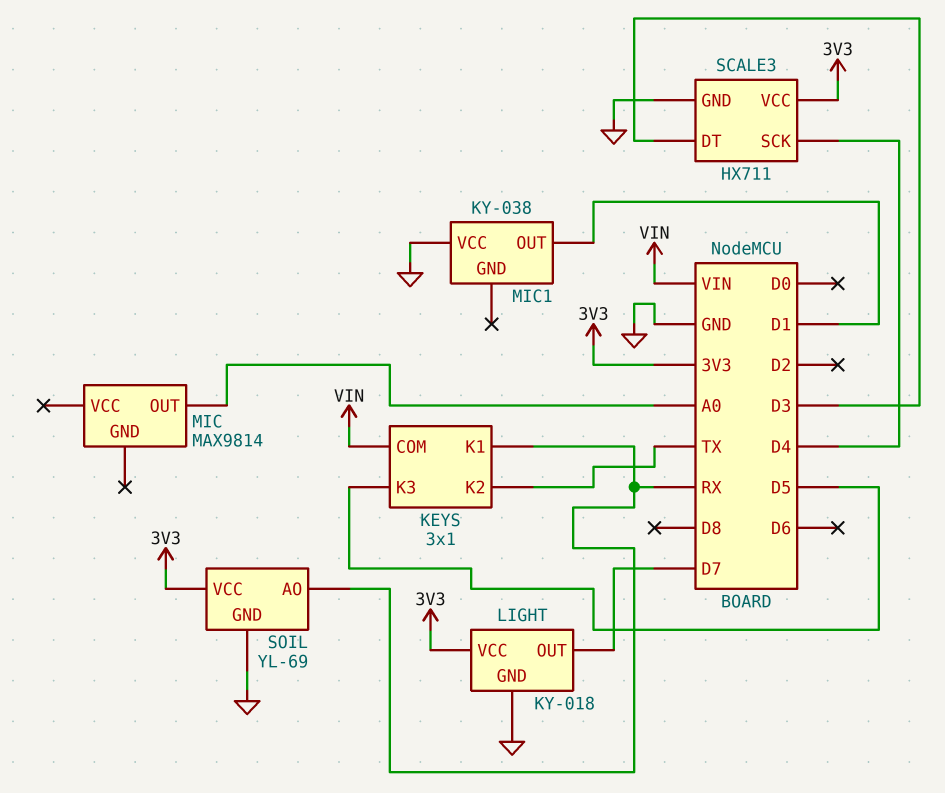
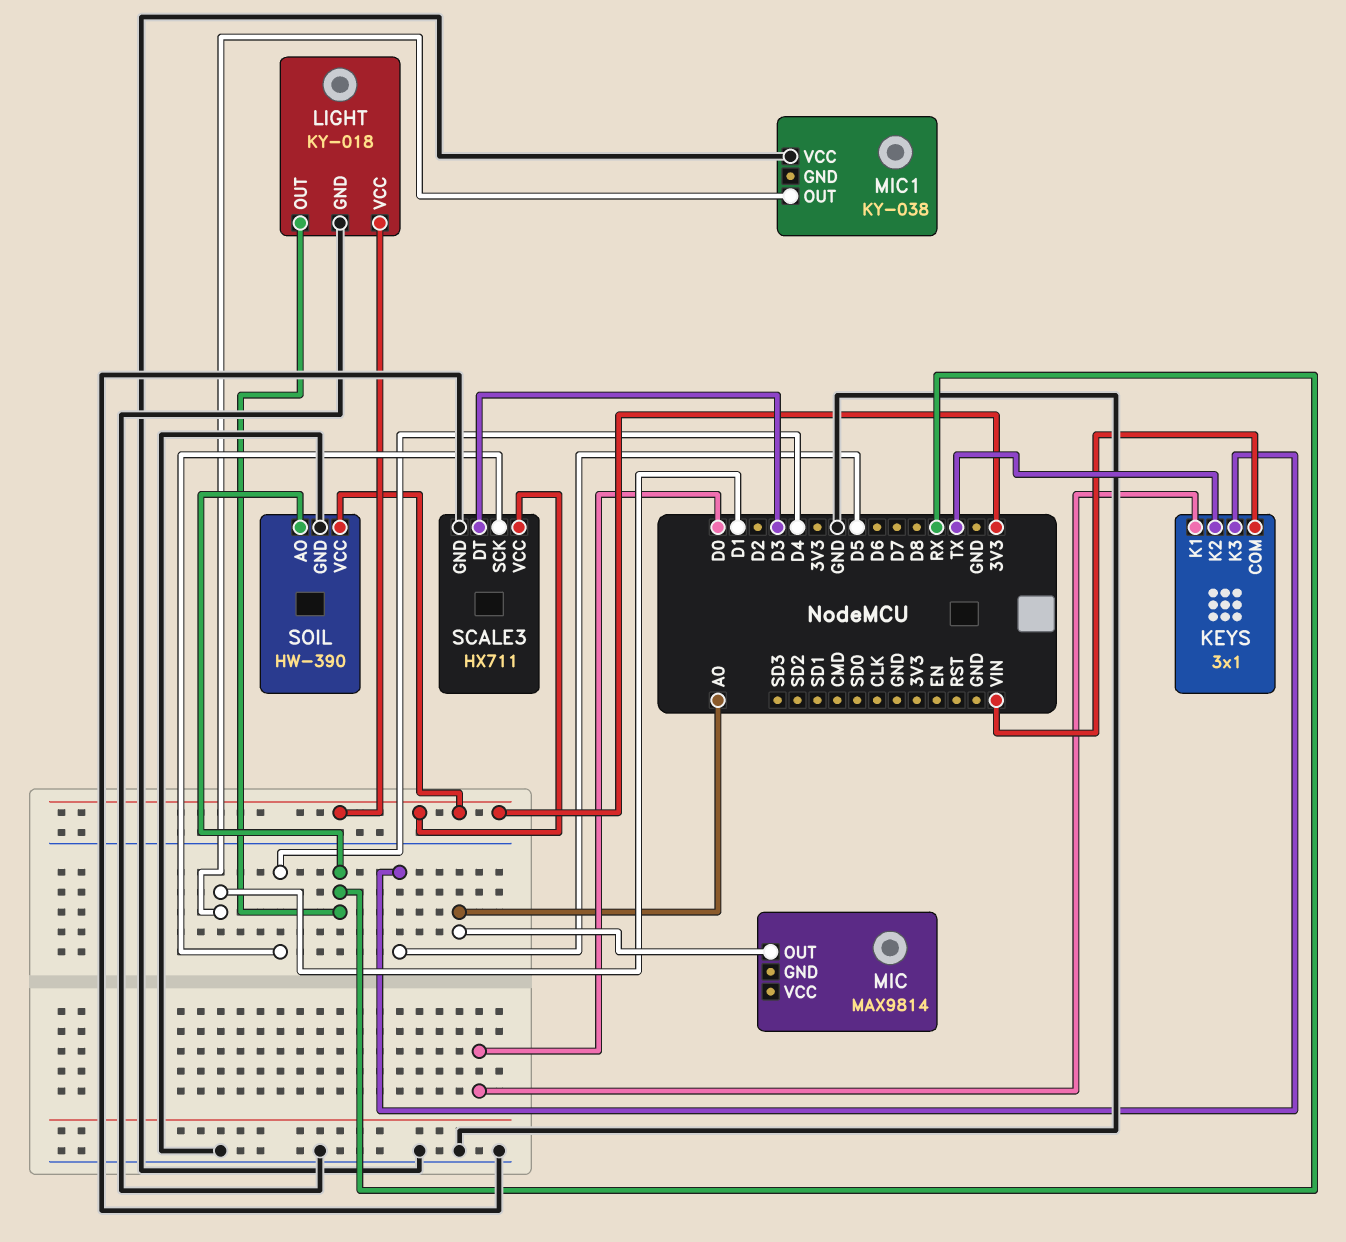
KEYS pin K1: RX -> D0
LIGHT pin OUT: D7 -> RX
SOIL: YL-69 -> HW-390

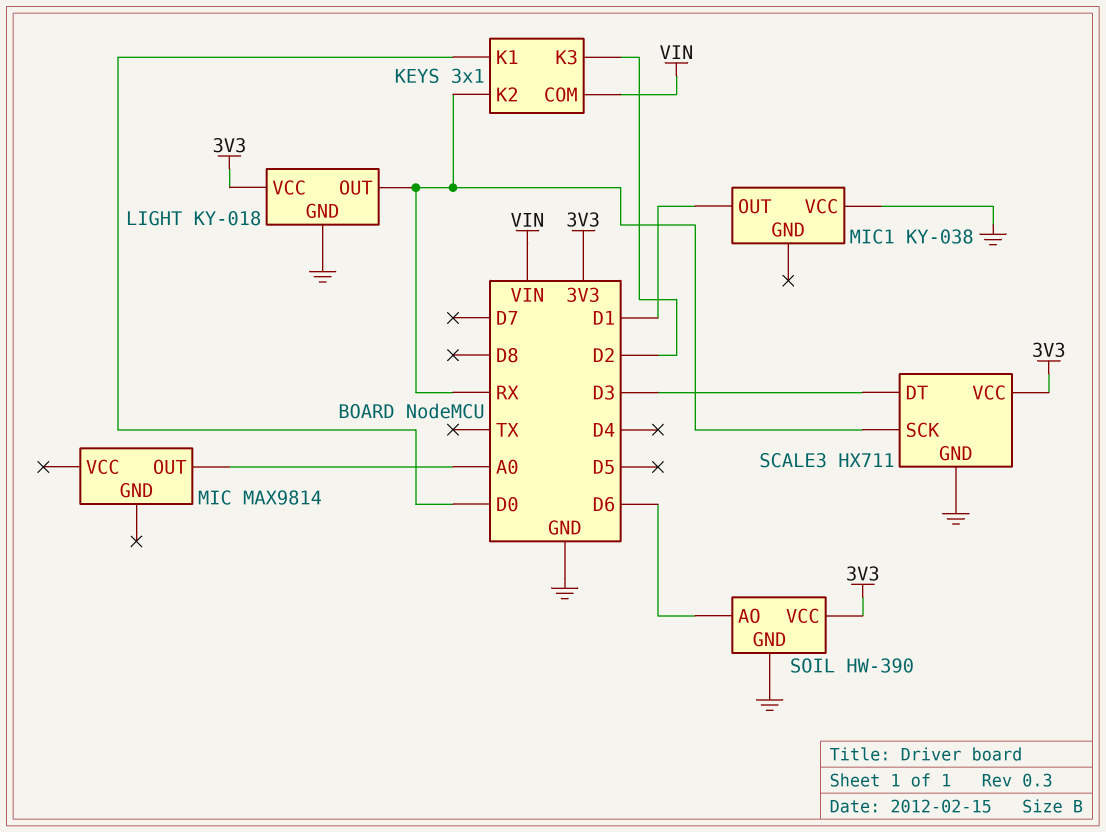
KEYS pin K2: TX -> RX
KEYS pin K3: D5 -> D2
SCALE3 pin SCK: D4 -> RX
SOIL pin AO: RX -> D6

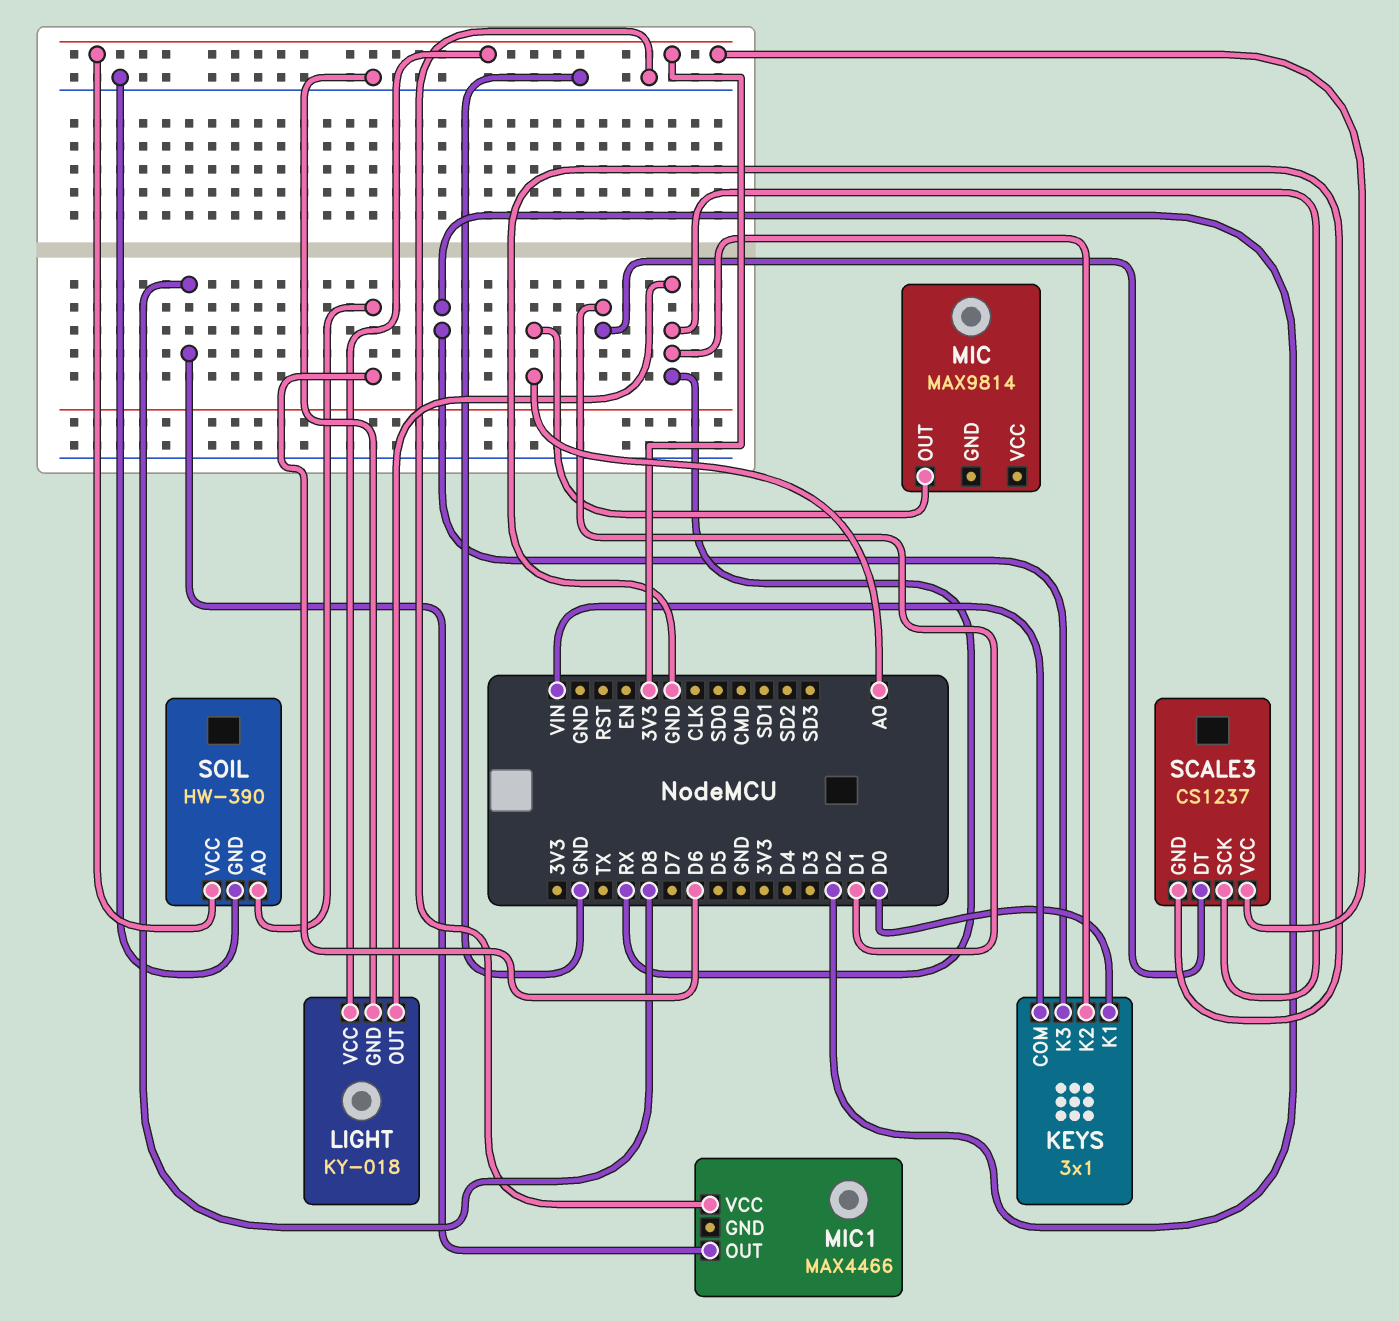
MIC1: KY-038 -> MAX4466
MIC1 pin OUT: D1 -> D8
SCALE3: HX711 -> CS1237
SCALE3 pin DT: D3 -> D1

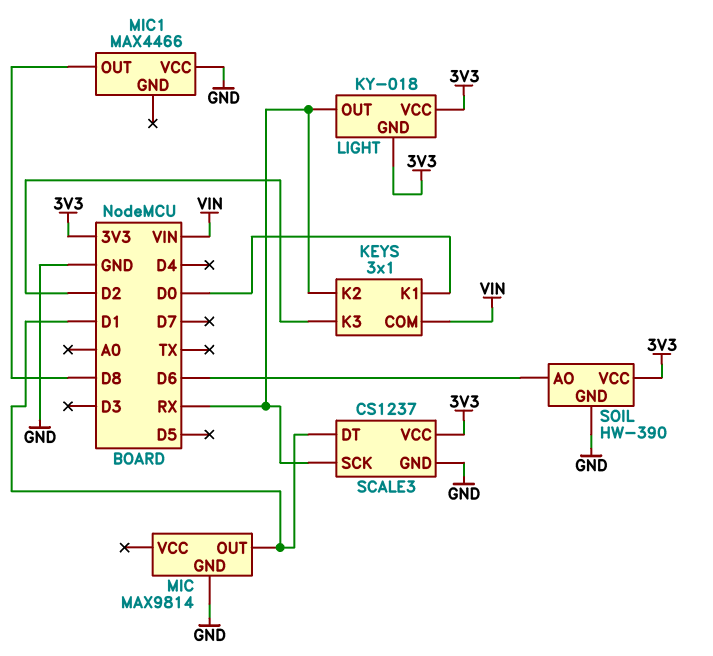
LIGHT pin GND: GND -> 3V3
MIC pin GND: none -> GND
MIC pin OUT: A0 -> D1

